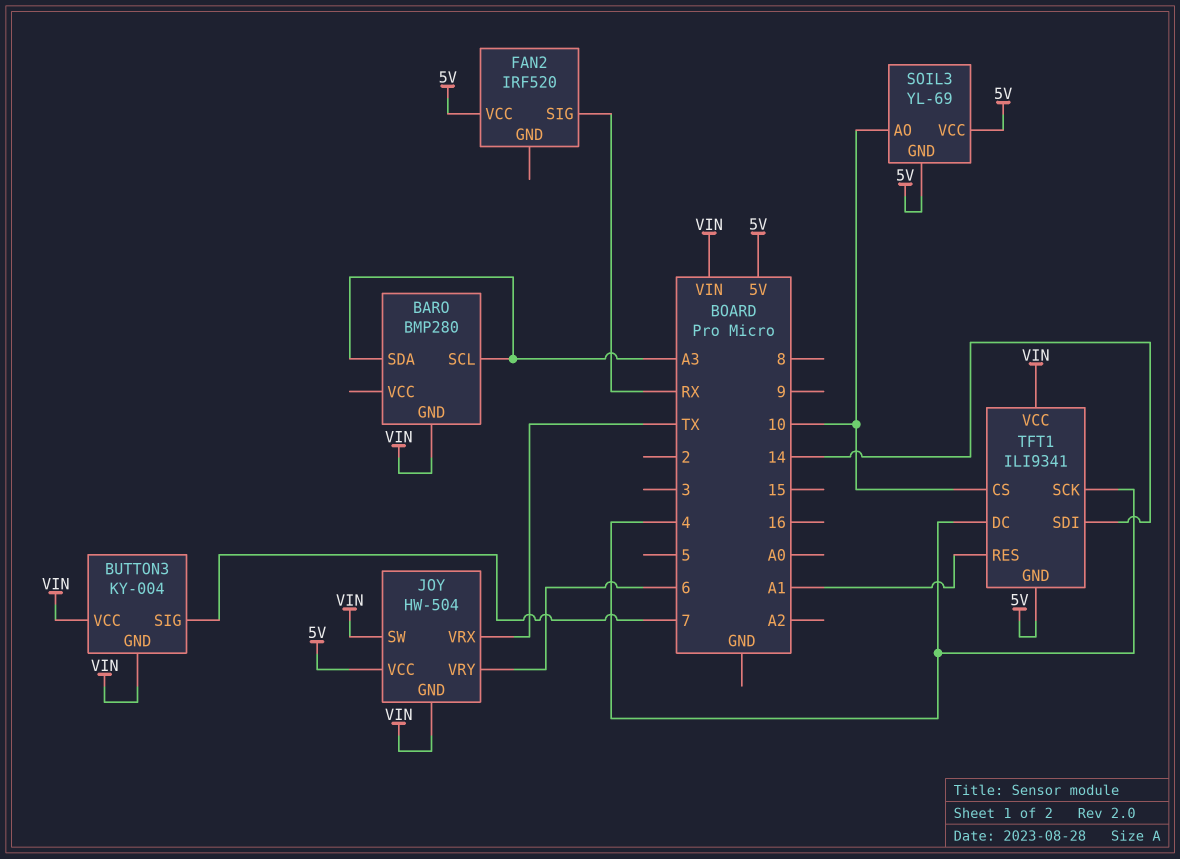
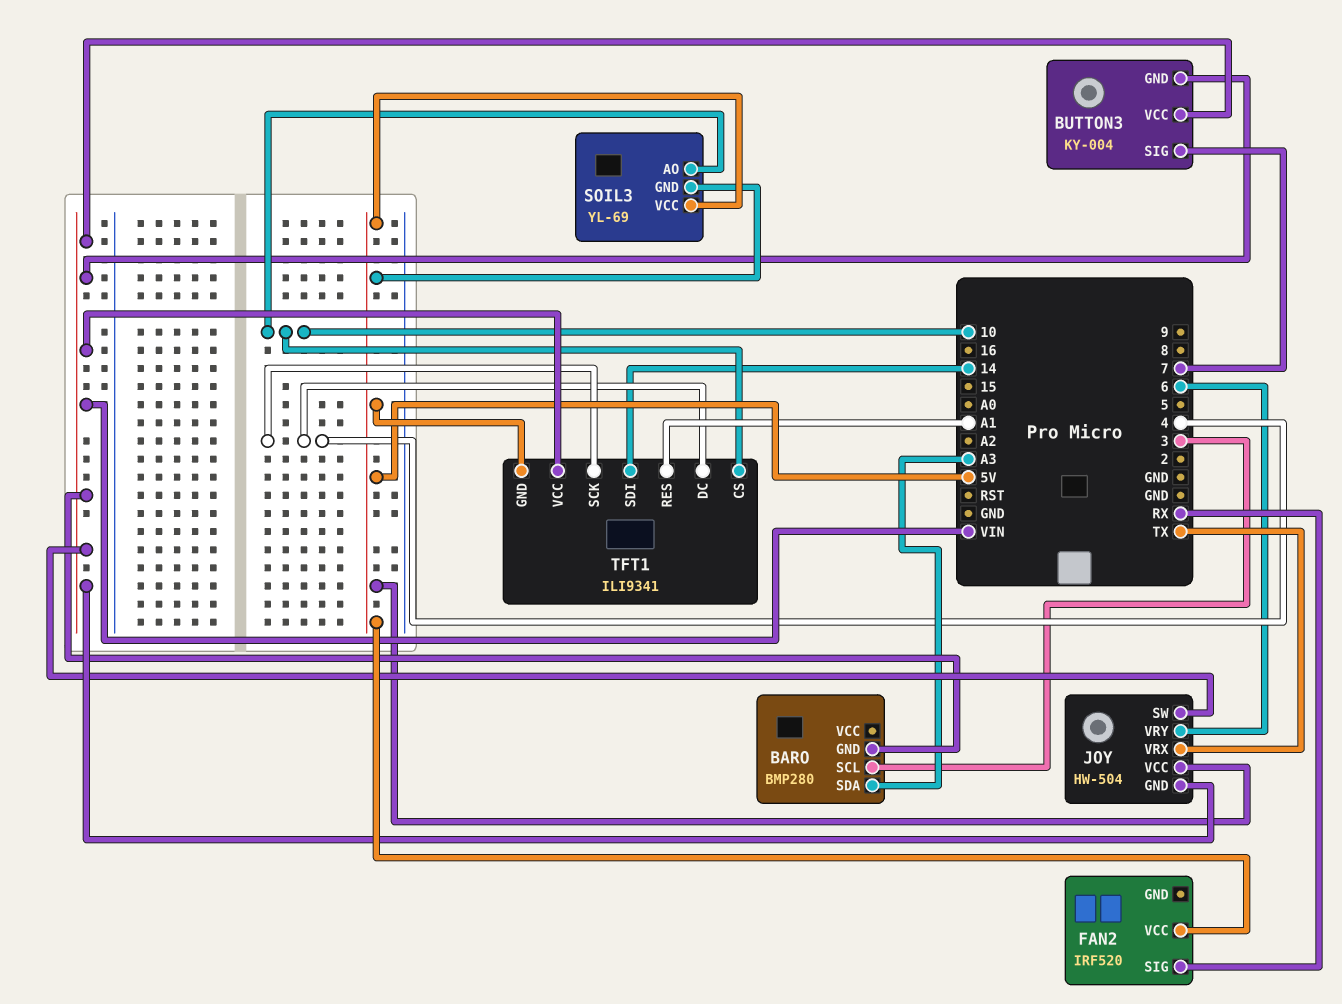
BARO pin SCL: A3 -> 3

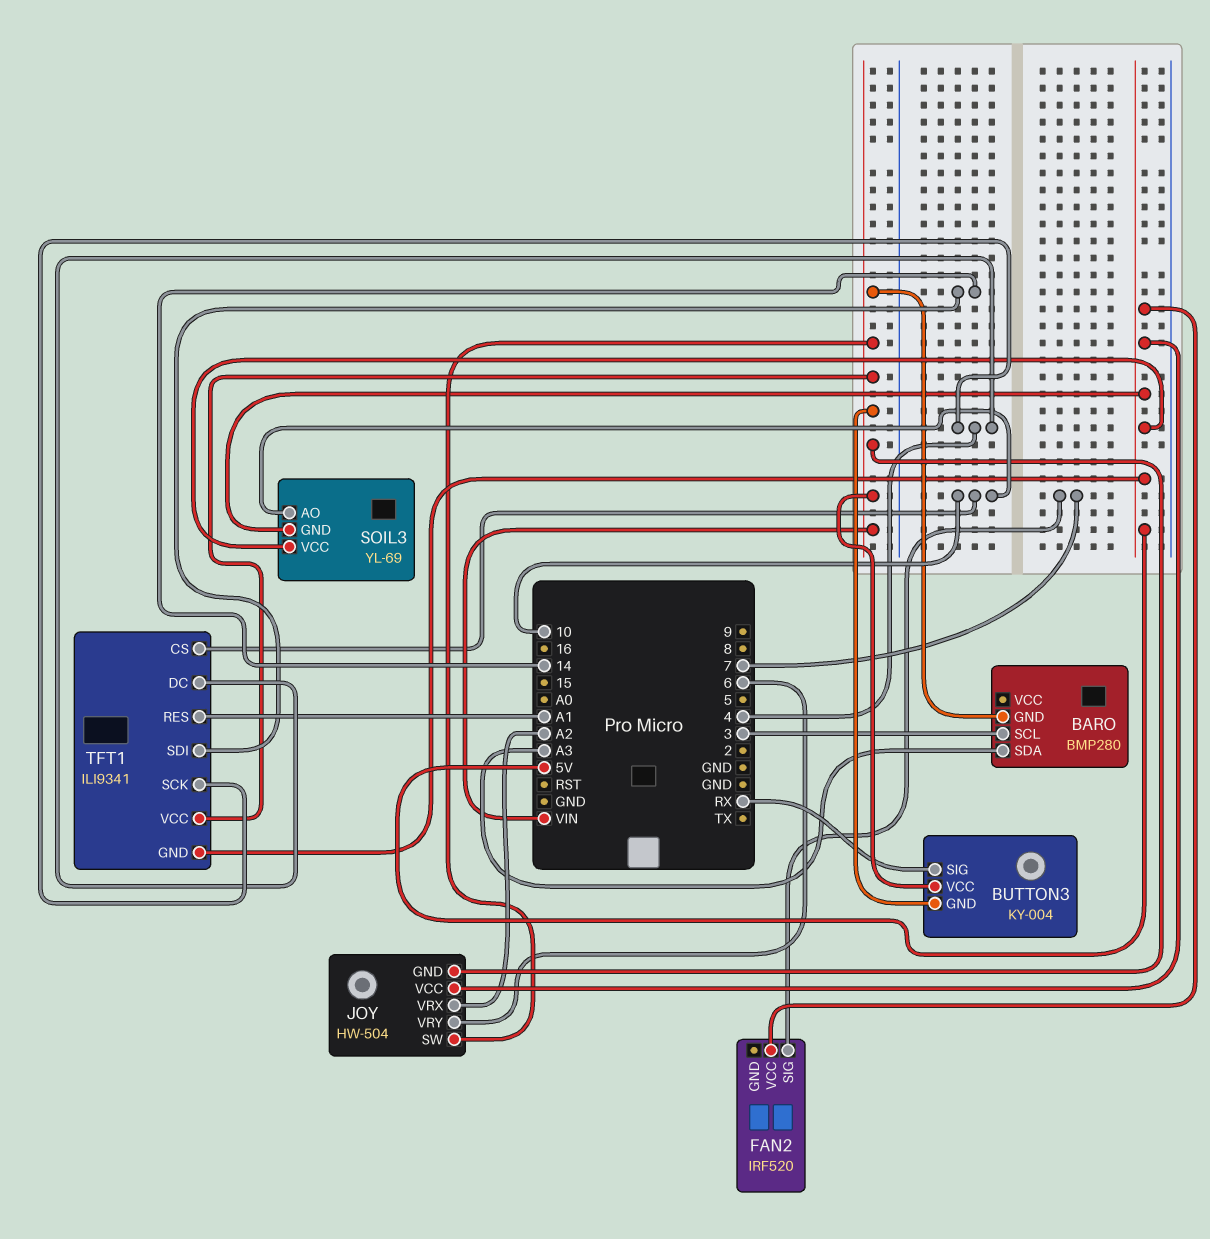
BUTTON3 pin SIG: 7 -> RX
FAN2 pin SIG: RX -> 7
JOY pin VRX: TX -> A2

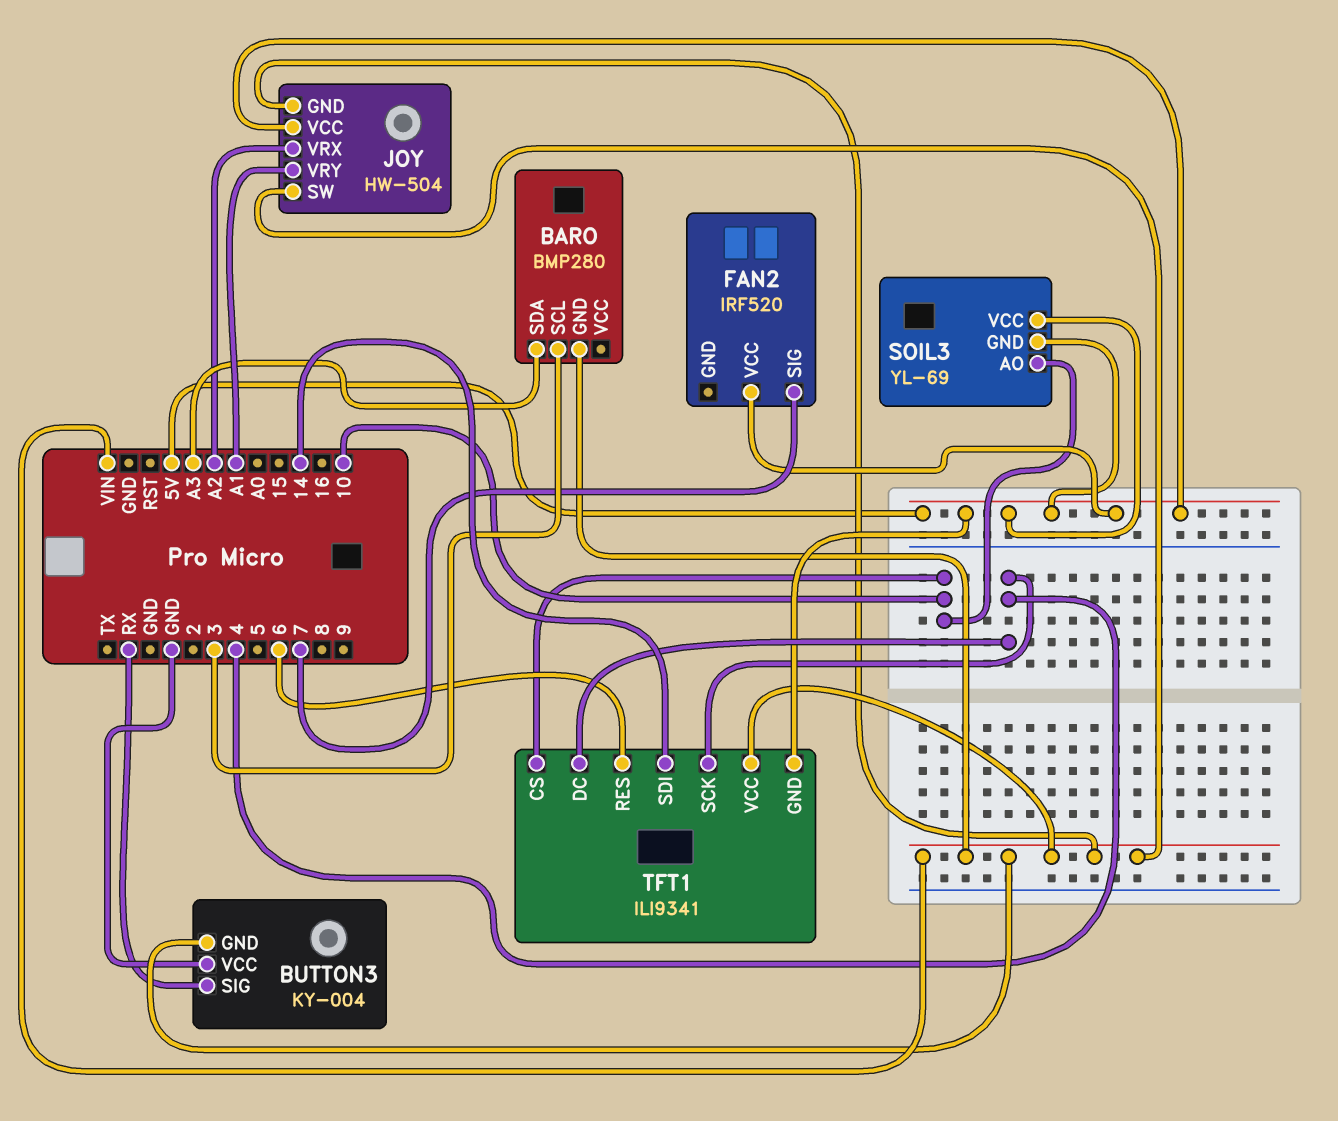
BUTTON3 pin VCC: VIN -> GND
JOY pin VRY: 6 -> A1
TFT1 pin RES: A1 -> 6

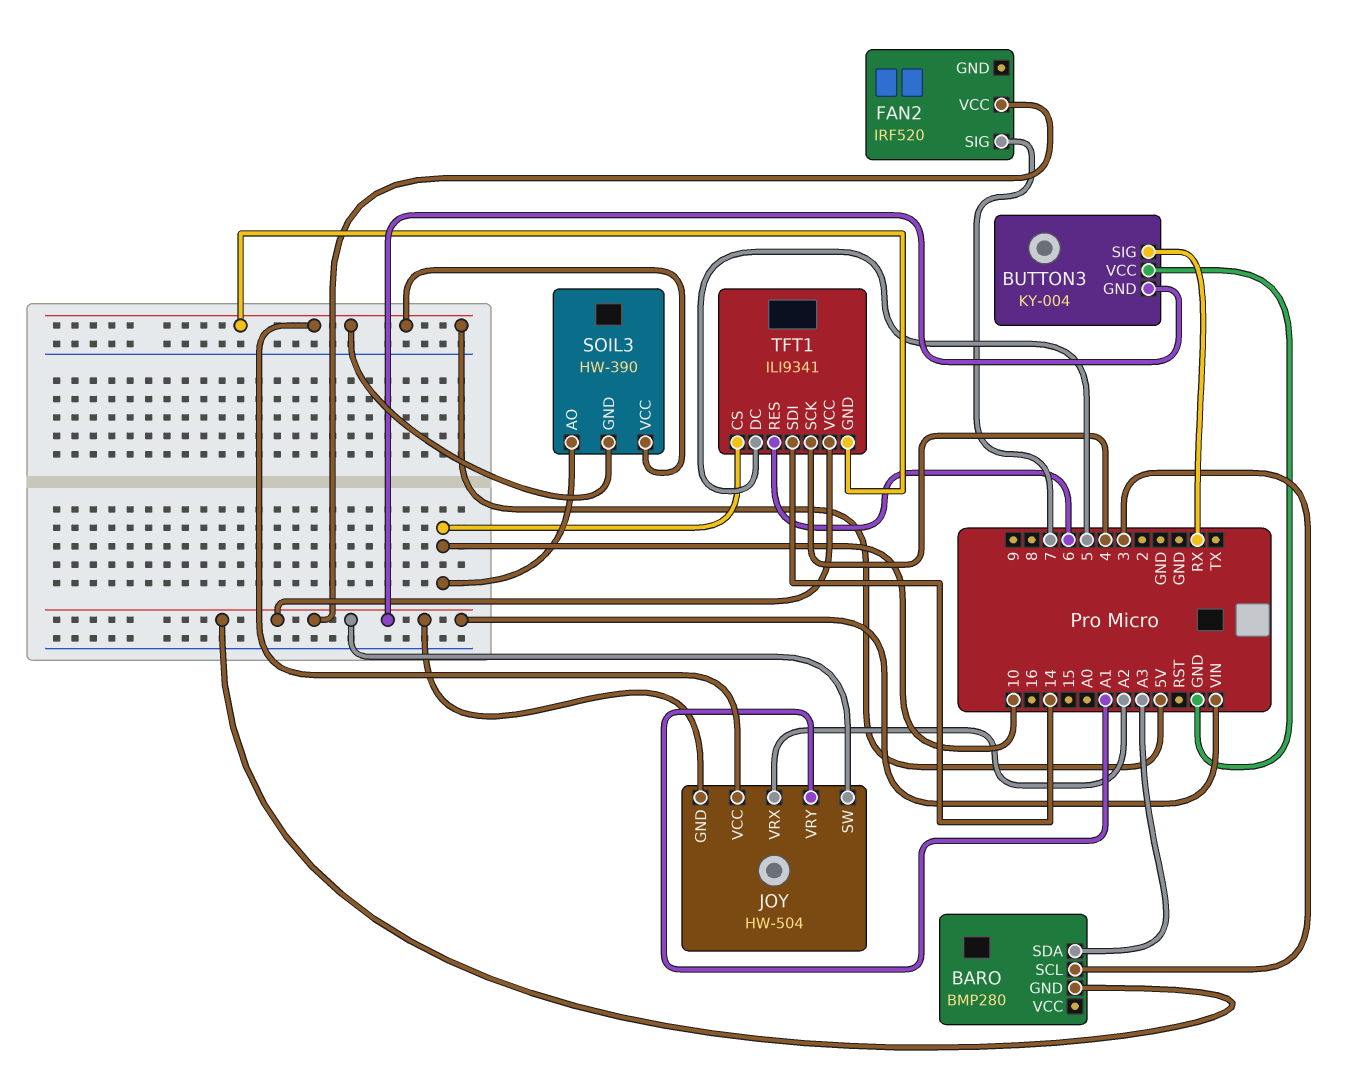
FAN2 pin VCC: 5V -> VIN
SOIL3: YL-69 -> HW-390
TFT1 pin DC: 4 -> 5

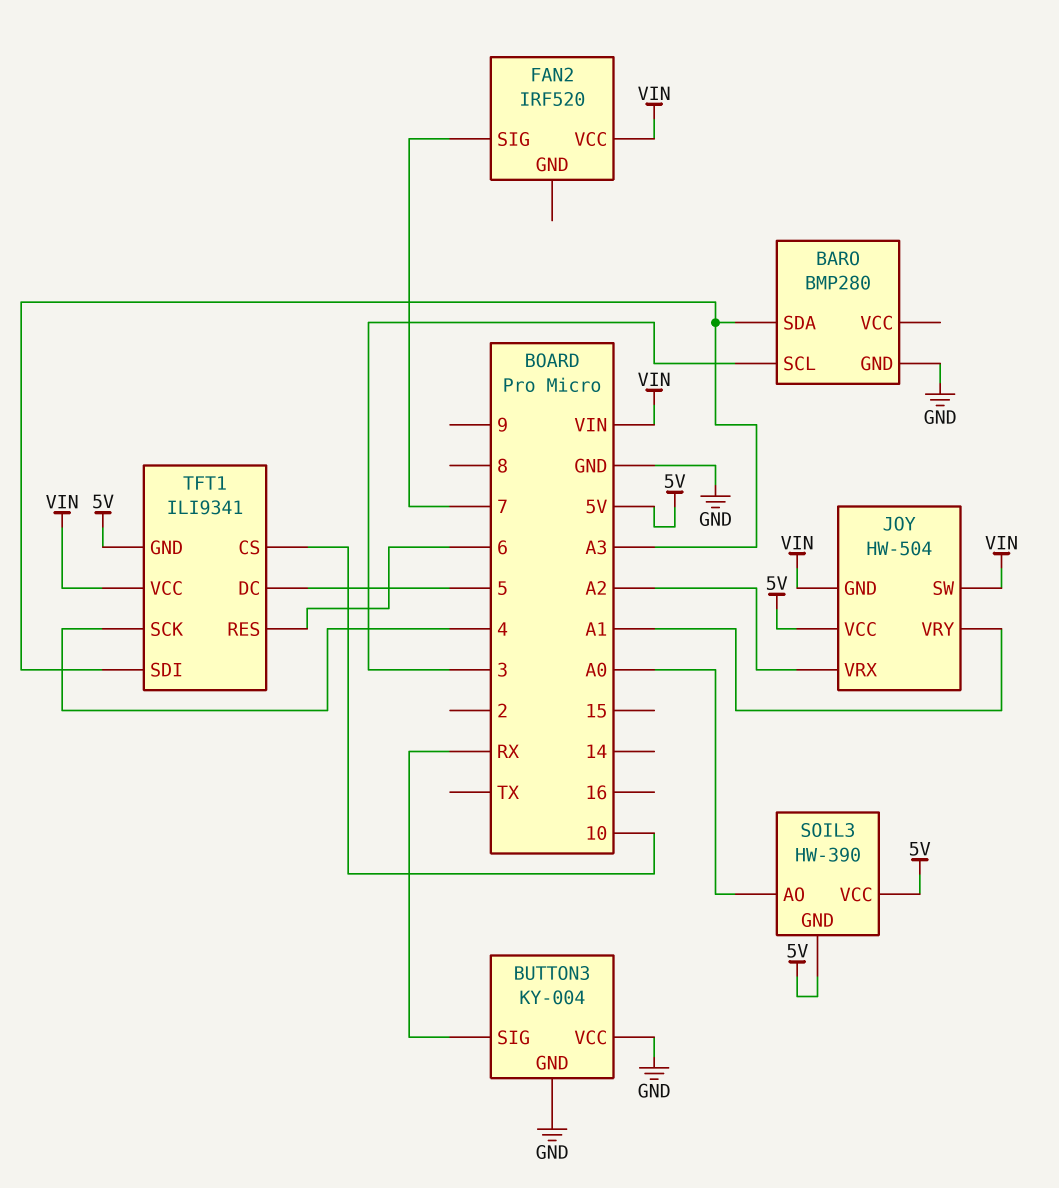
BARO pin GND: VIN -> GND
BUTTON3 pin GND: VIN -> GND
SOIL3 pin AO: 10 -> A0
TFT1 pin SDI: 14 -> A3

